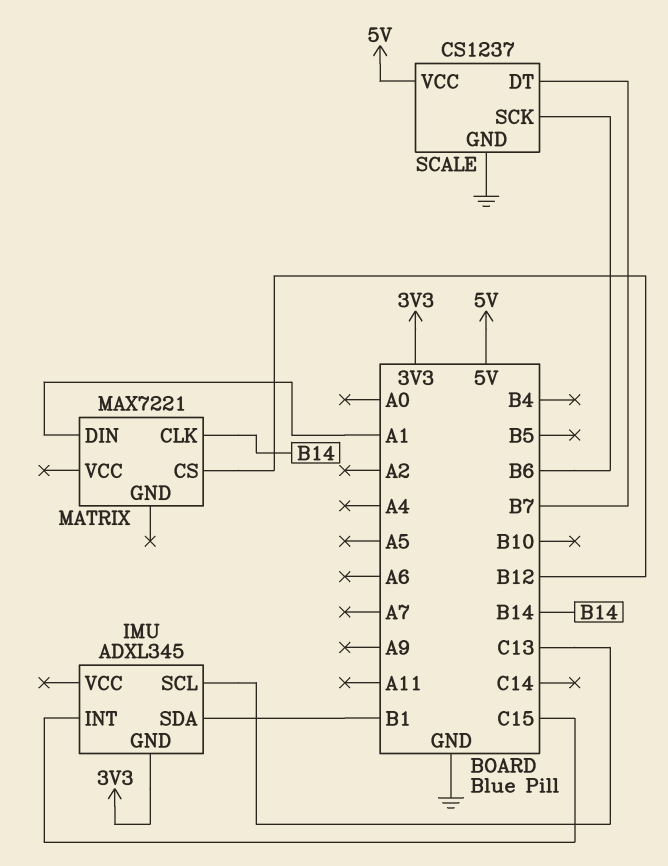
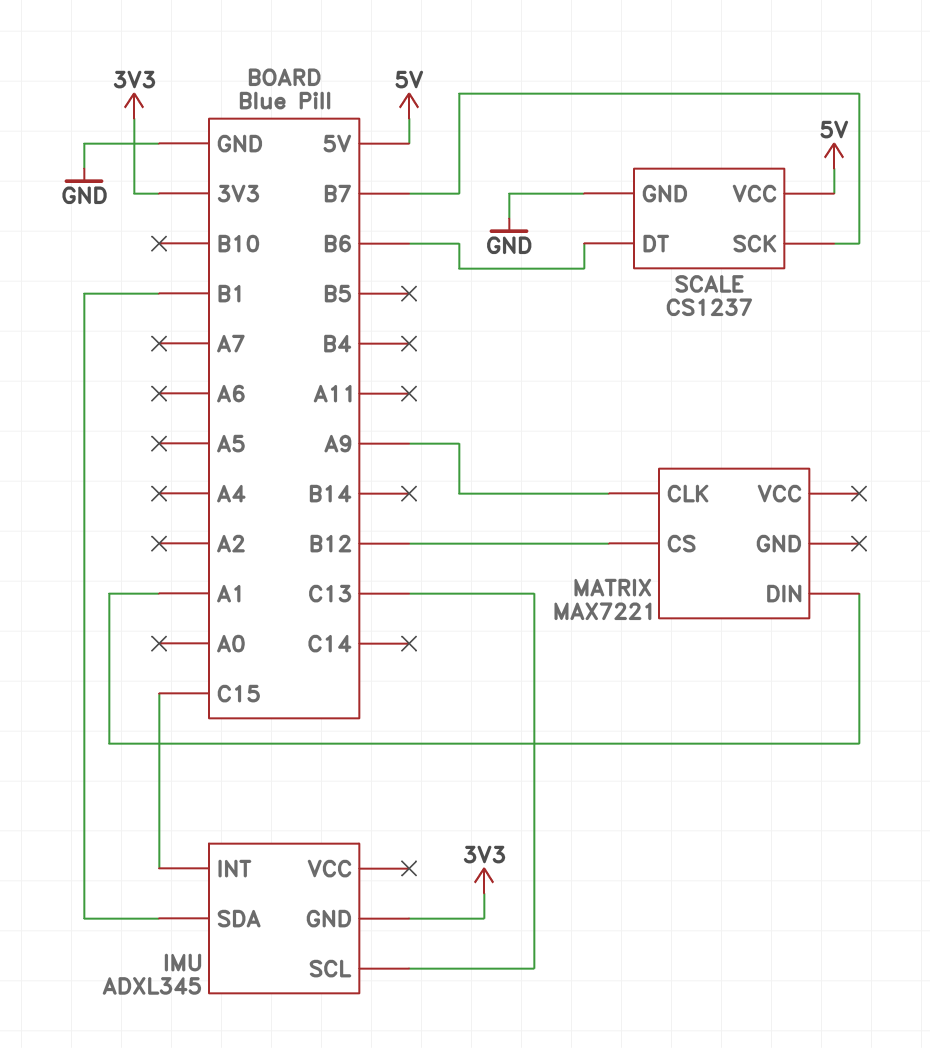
MATRIX pin CLK: B14 -> A9
SCALE pin DT: B7 -> B6
SCALE pin SCK: B6 -> B7

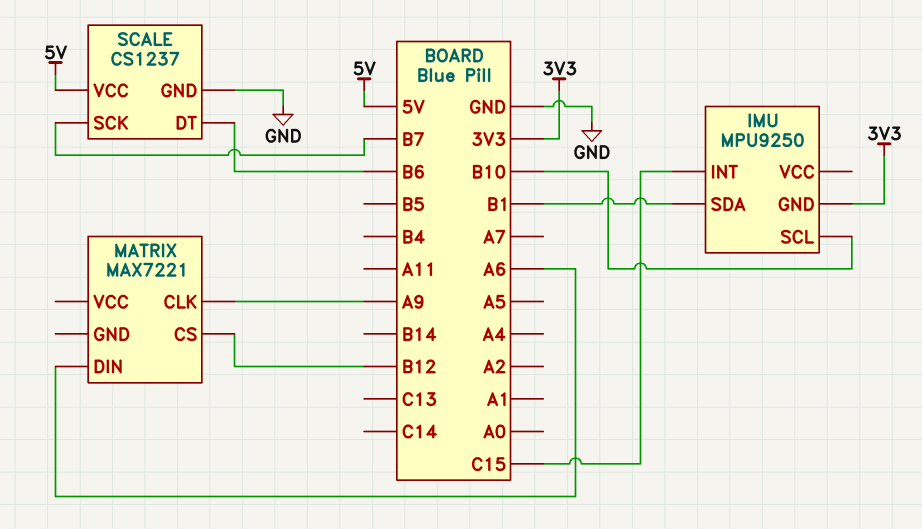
IMU: ADXL345 -> MPU9250
IMU pin SCL: C13 -> B10
MATRIX pin DIN: A1 -> A6

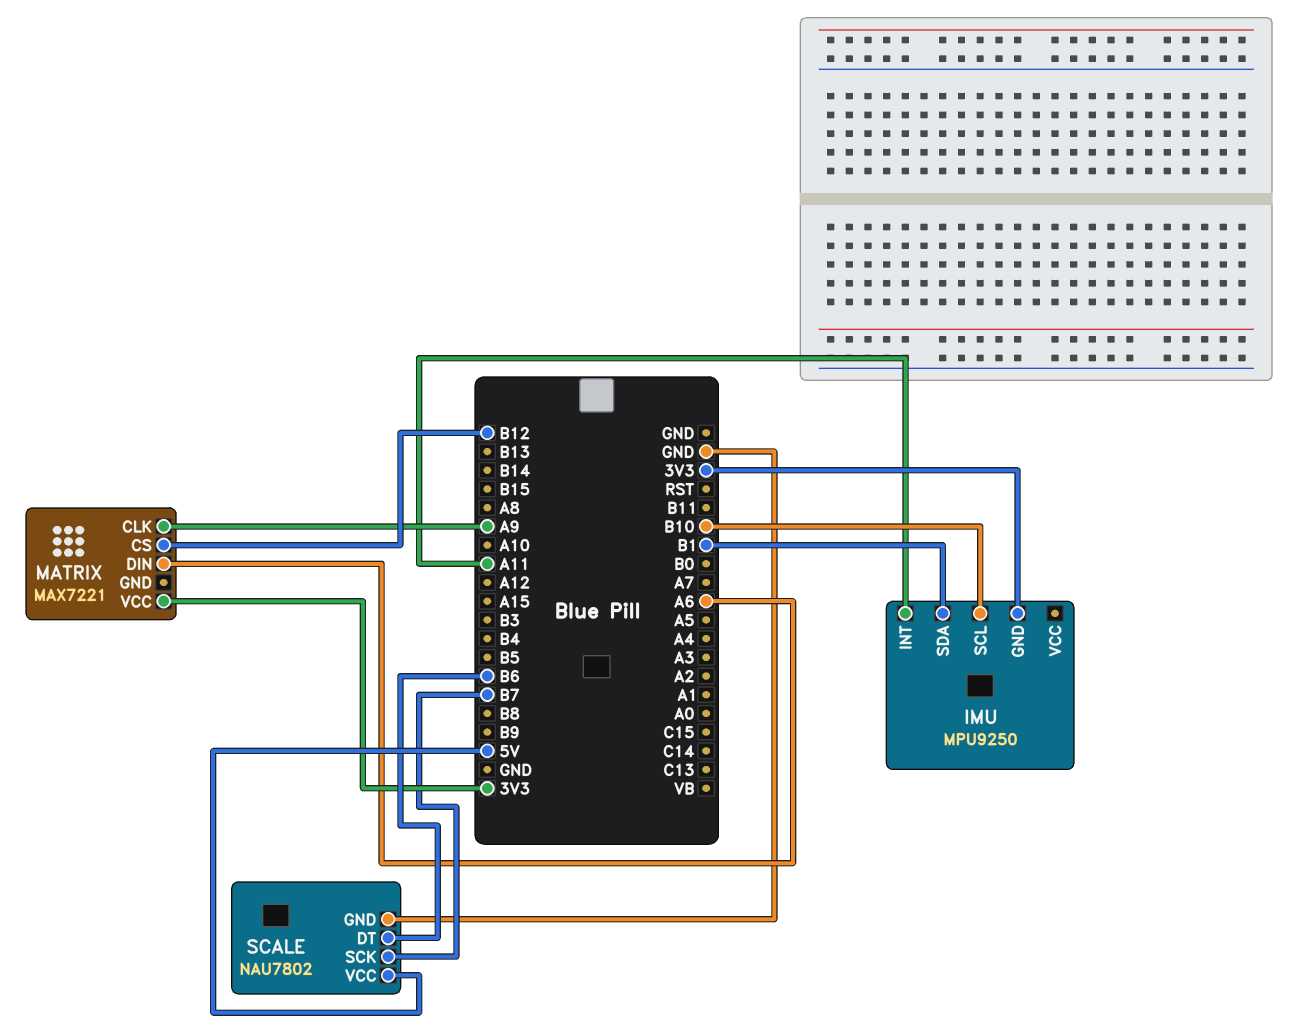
IMU pin INT: C15 -> A11
MATRIX pin VCC: none -> 3V3
SCALE: CS1237 -> NAU7802

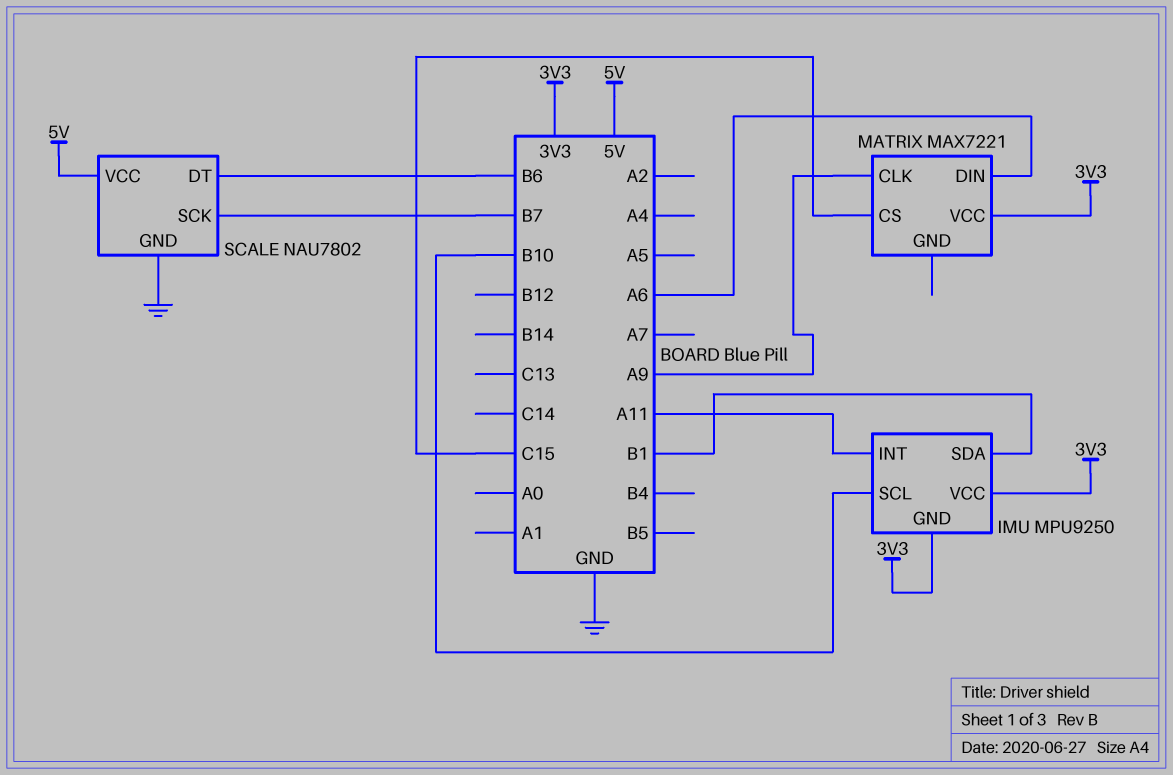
IMU pin VCC: none -> 3V3
MATRIX pin CS: B12 -> C15

